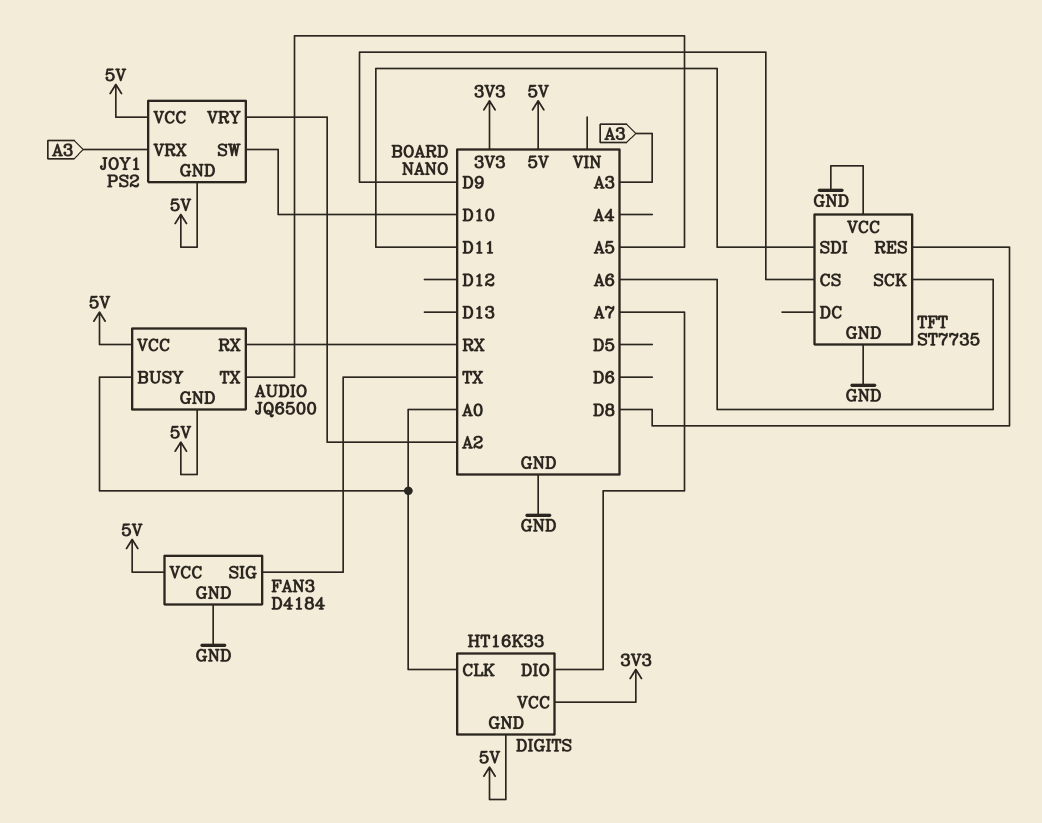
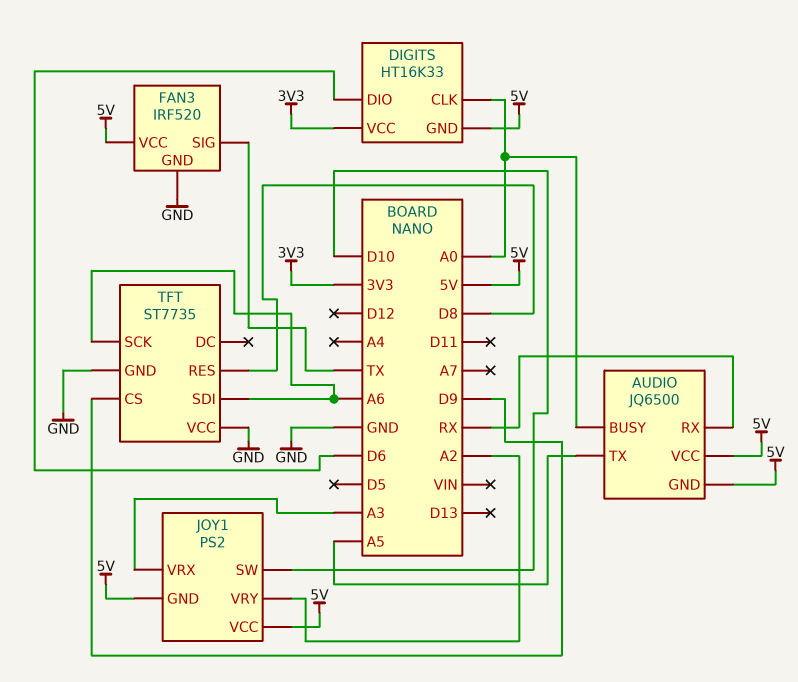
DIGITS pin DIO: A7 -> D6
FAN3: D4184 -> IRF520
TFT pin SDI: D11 -> A6

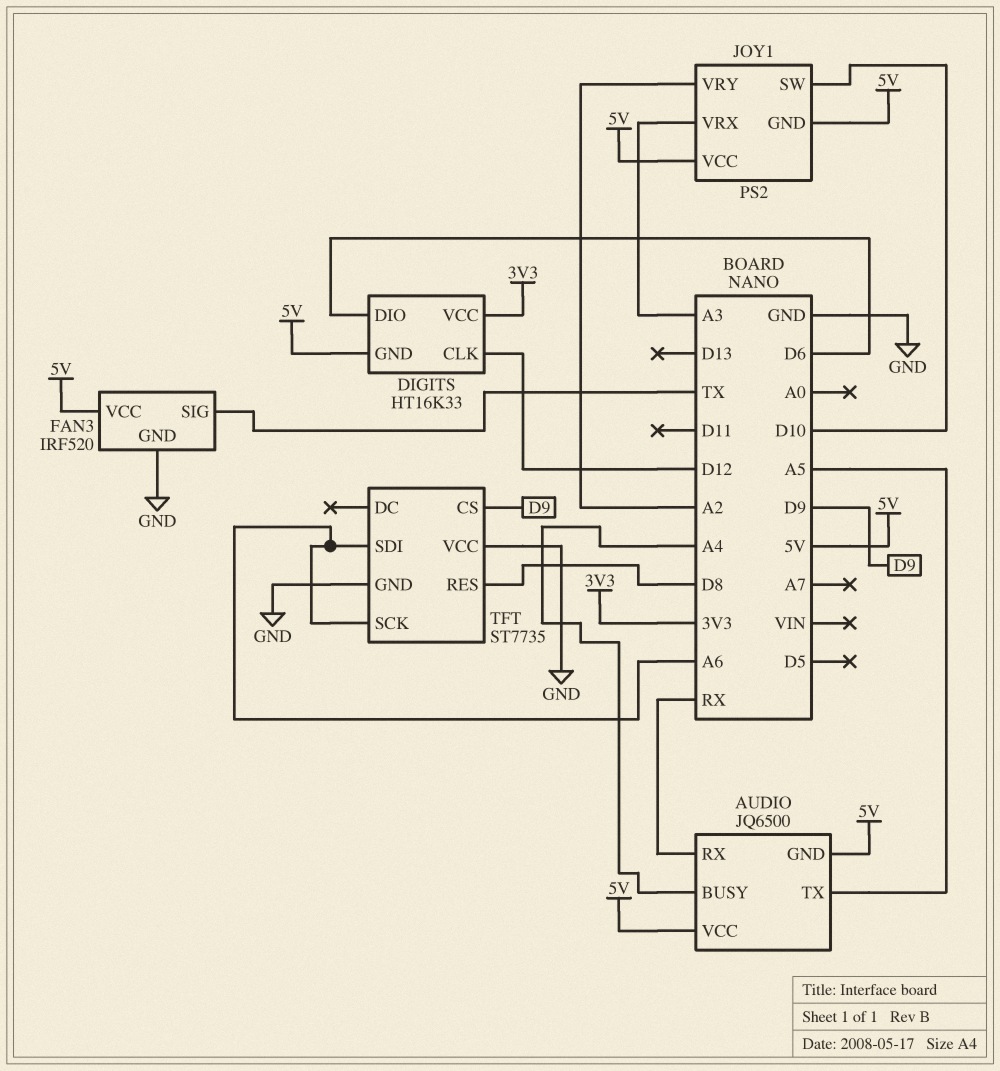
AUDIO pin BUSY: A0 -> A4
DIGITS pin CLK: A0 -> D12

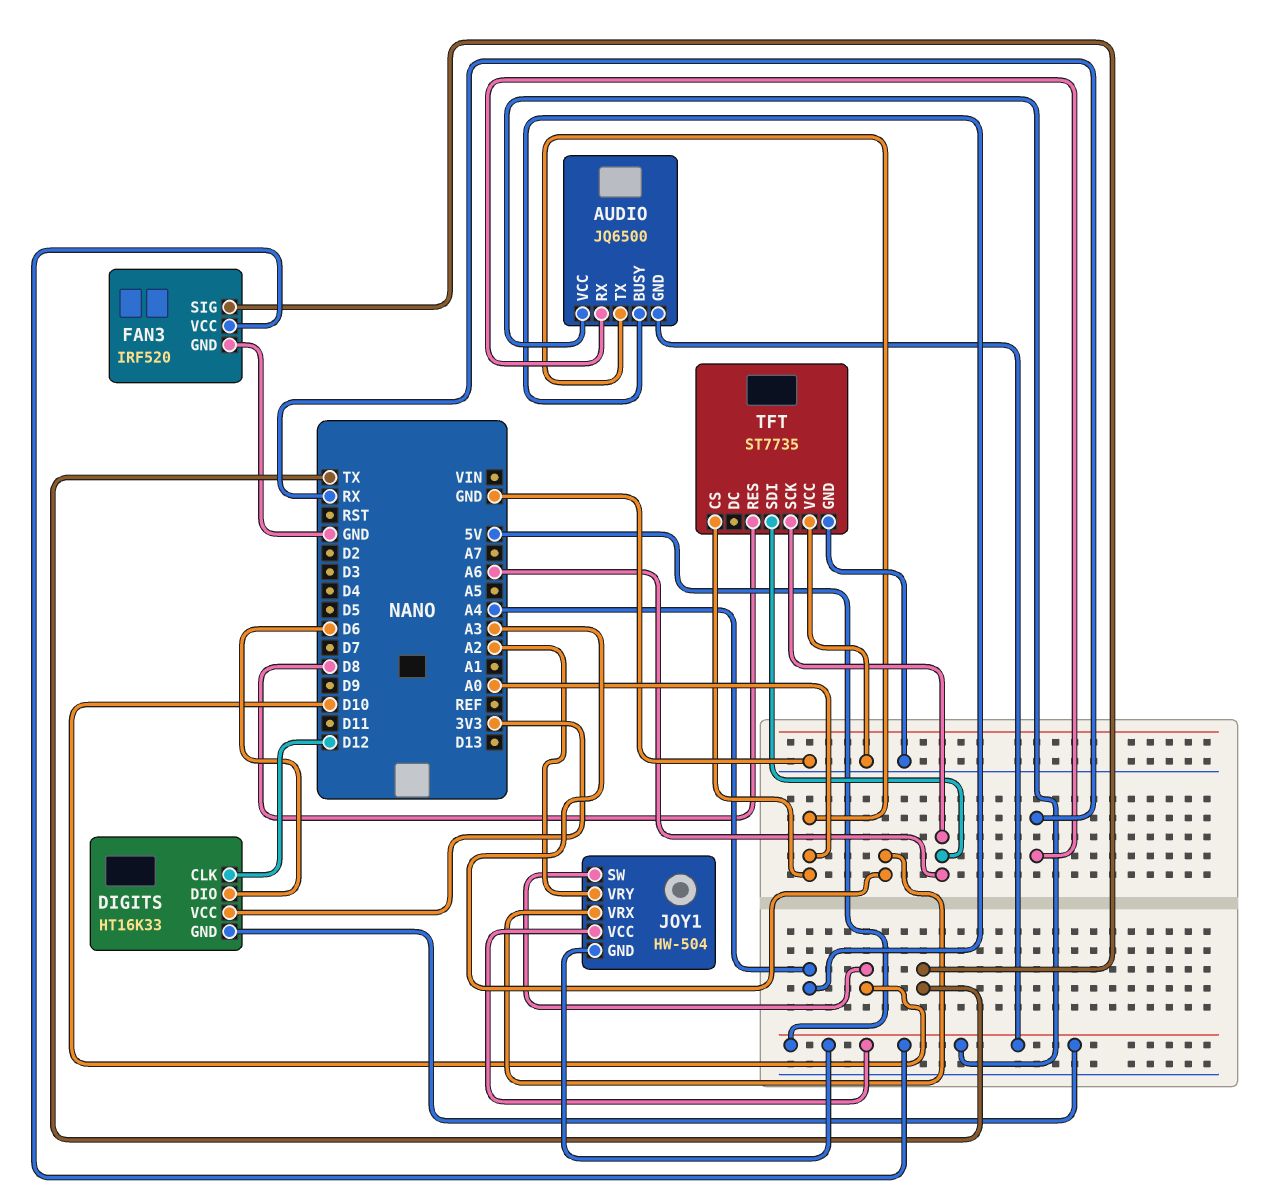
AUDIO pin TX: A5 -> A0
JOY1: PS2 -> HW-504
TFT pin CS: D9 -> A0

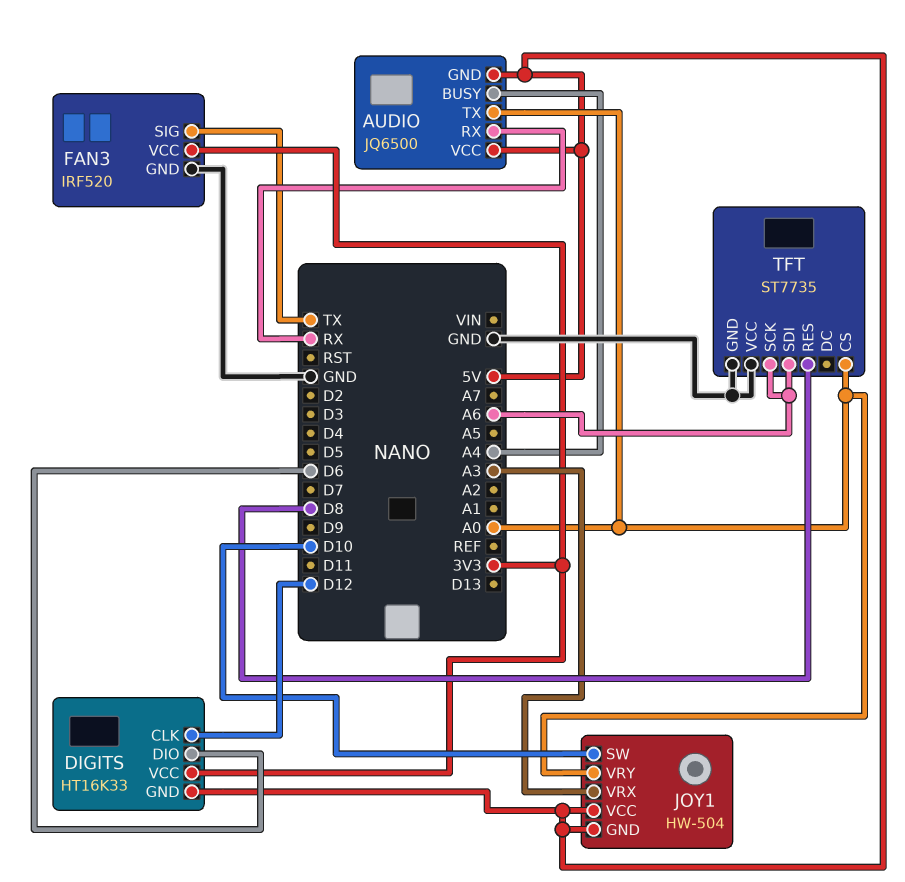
FAN3 pin VCC: 5V -> 3V3
JOY1 pin VRY: A2 -> A0

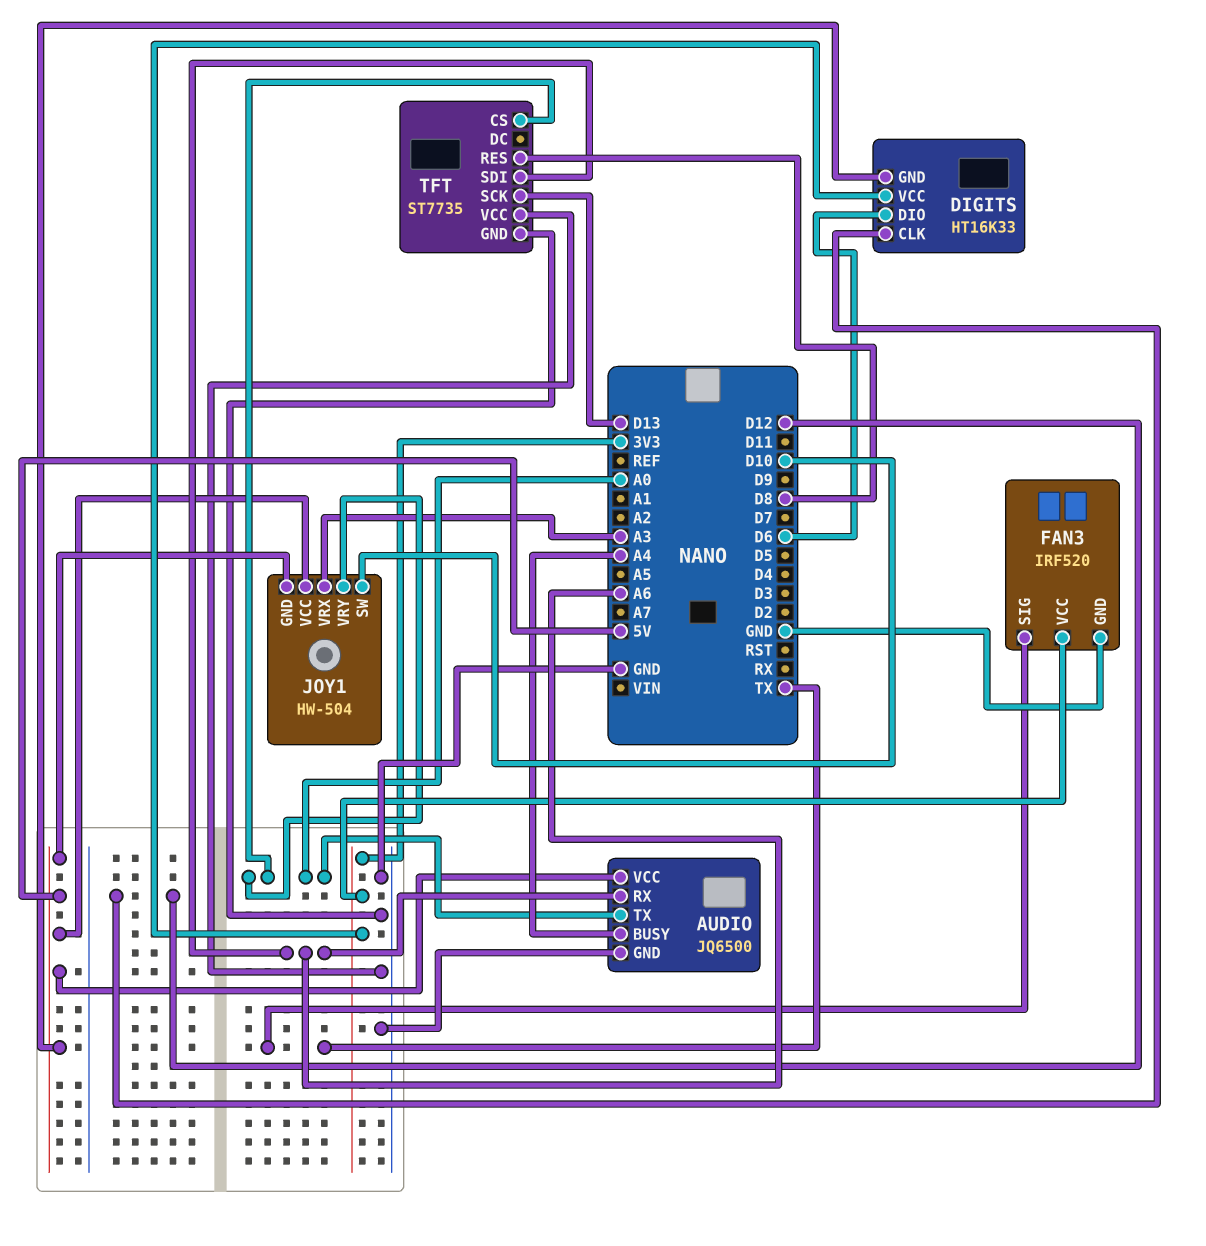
AUDIO pin GND: 5V -> GND
AUDIO pin RX: RX -> A6
TFT pin SCK: A6 -> D13

